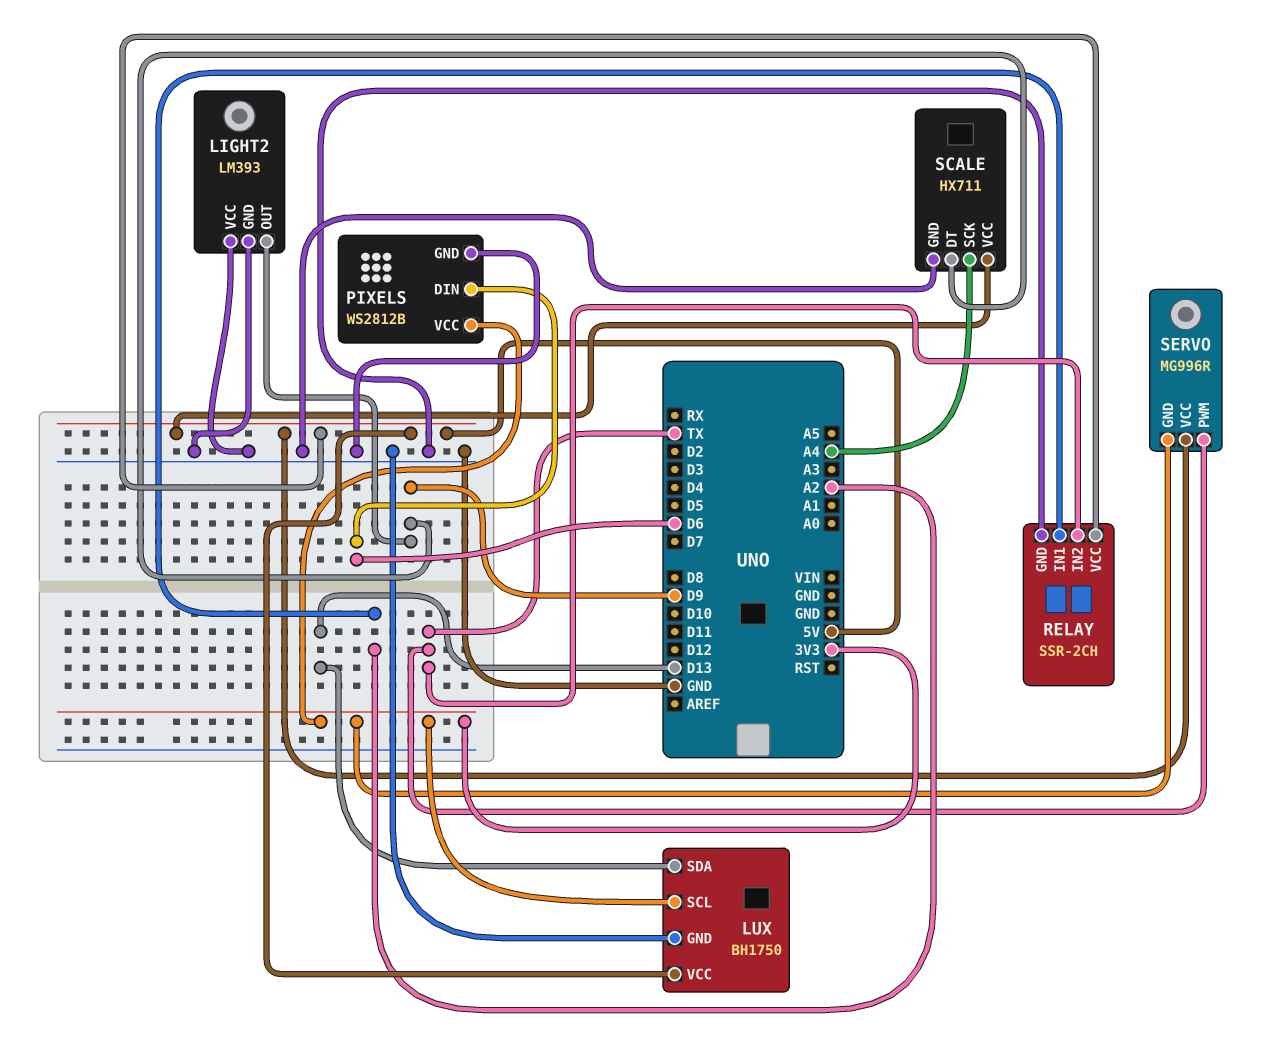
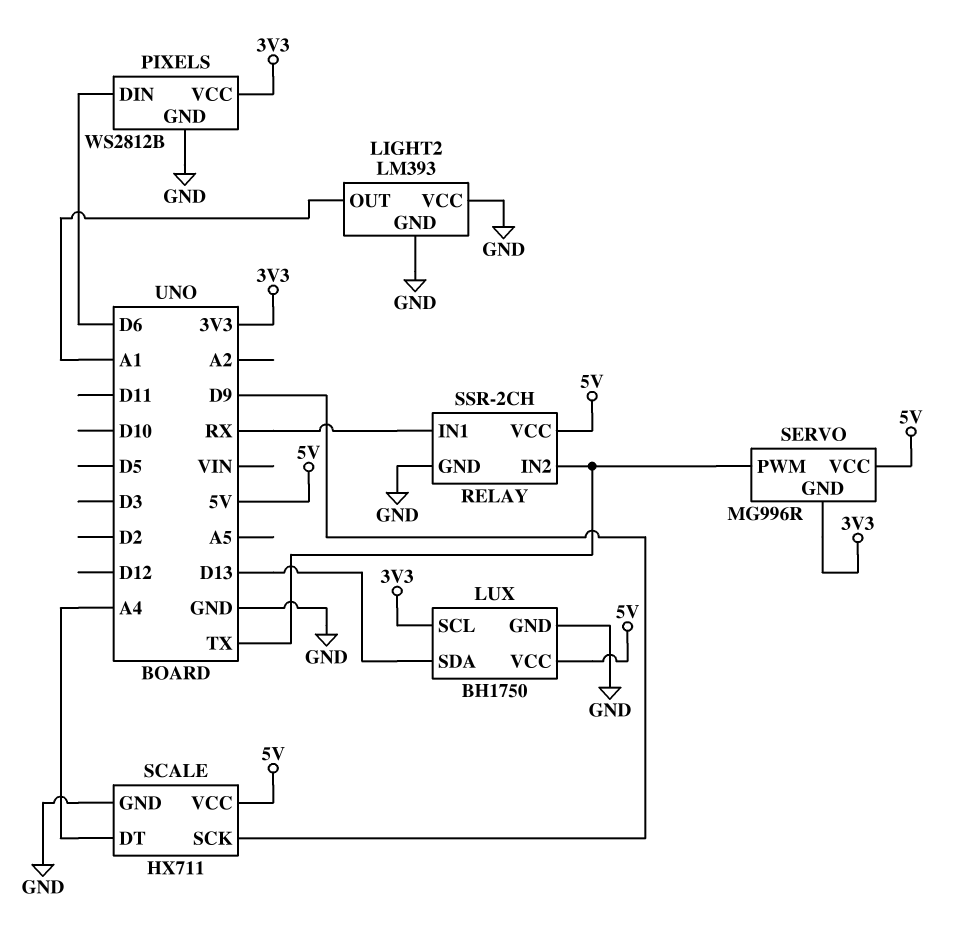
LIGHT2 pin OUT: D9 -> A1
RELAY pin IN1: A2 -> RX
SCALE pin DT: D9 -> A4
SCALE pin SCK: A4 -> D9

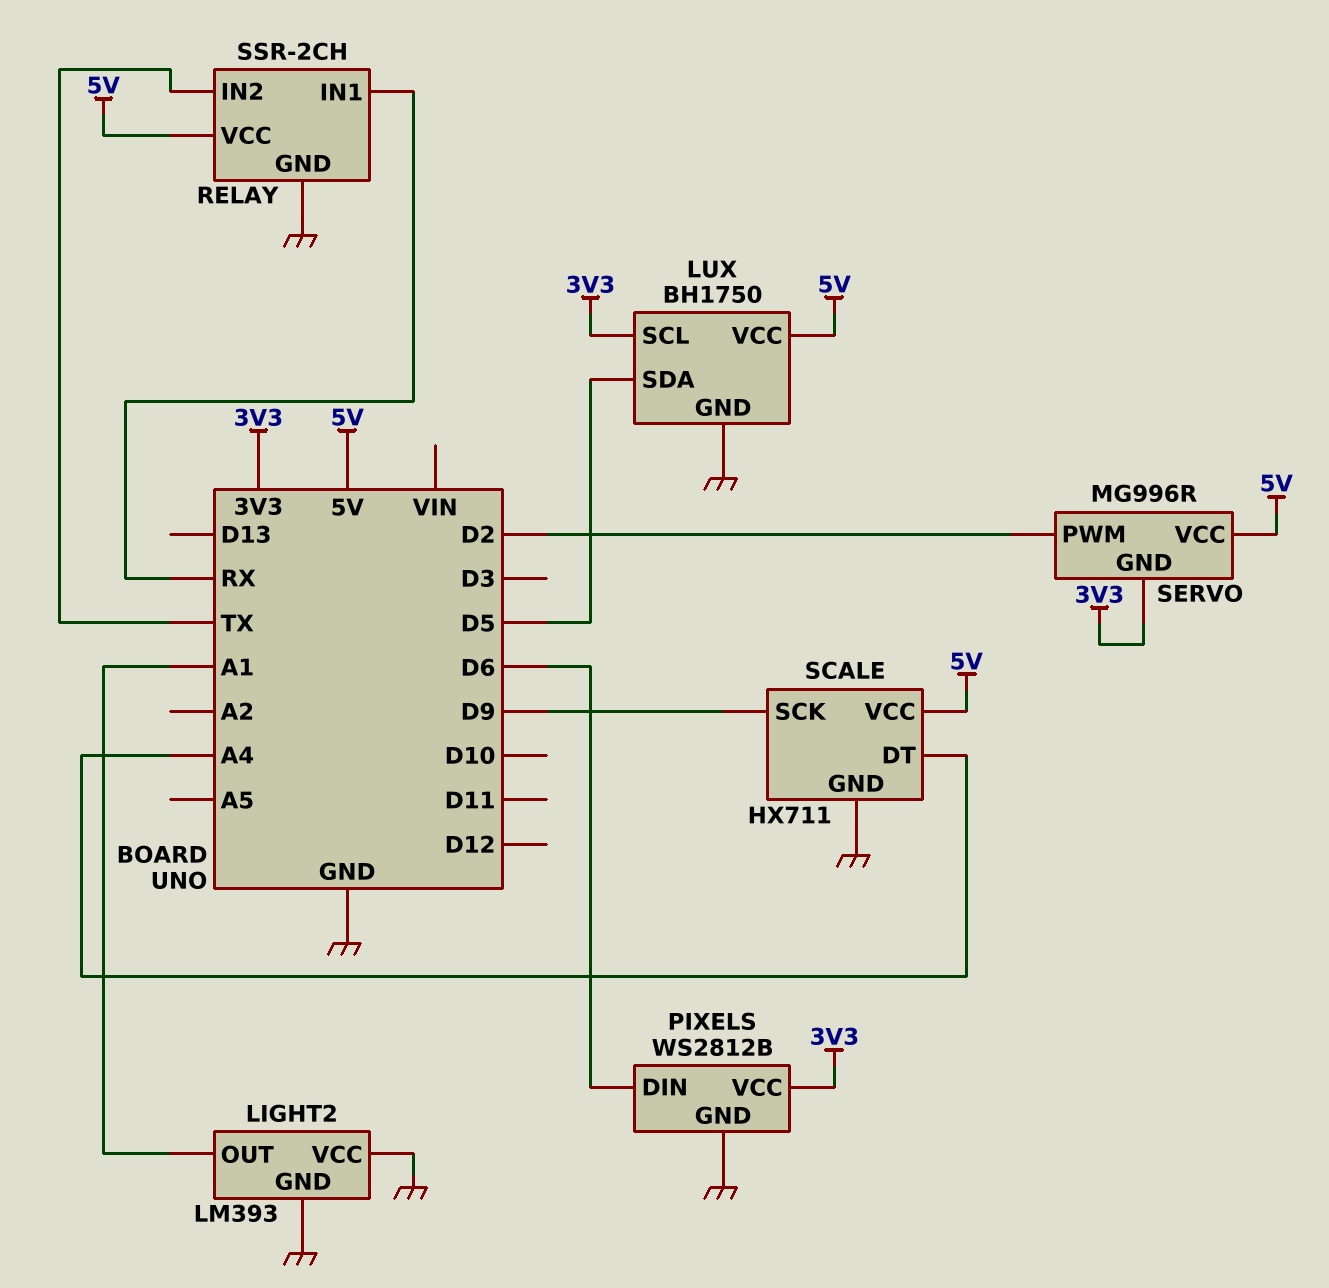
LUX pin SDA: D13 -> D5
SERVO pin PWM: TX -> D2

